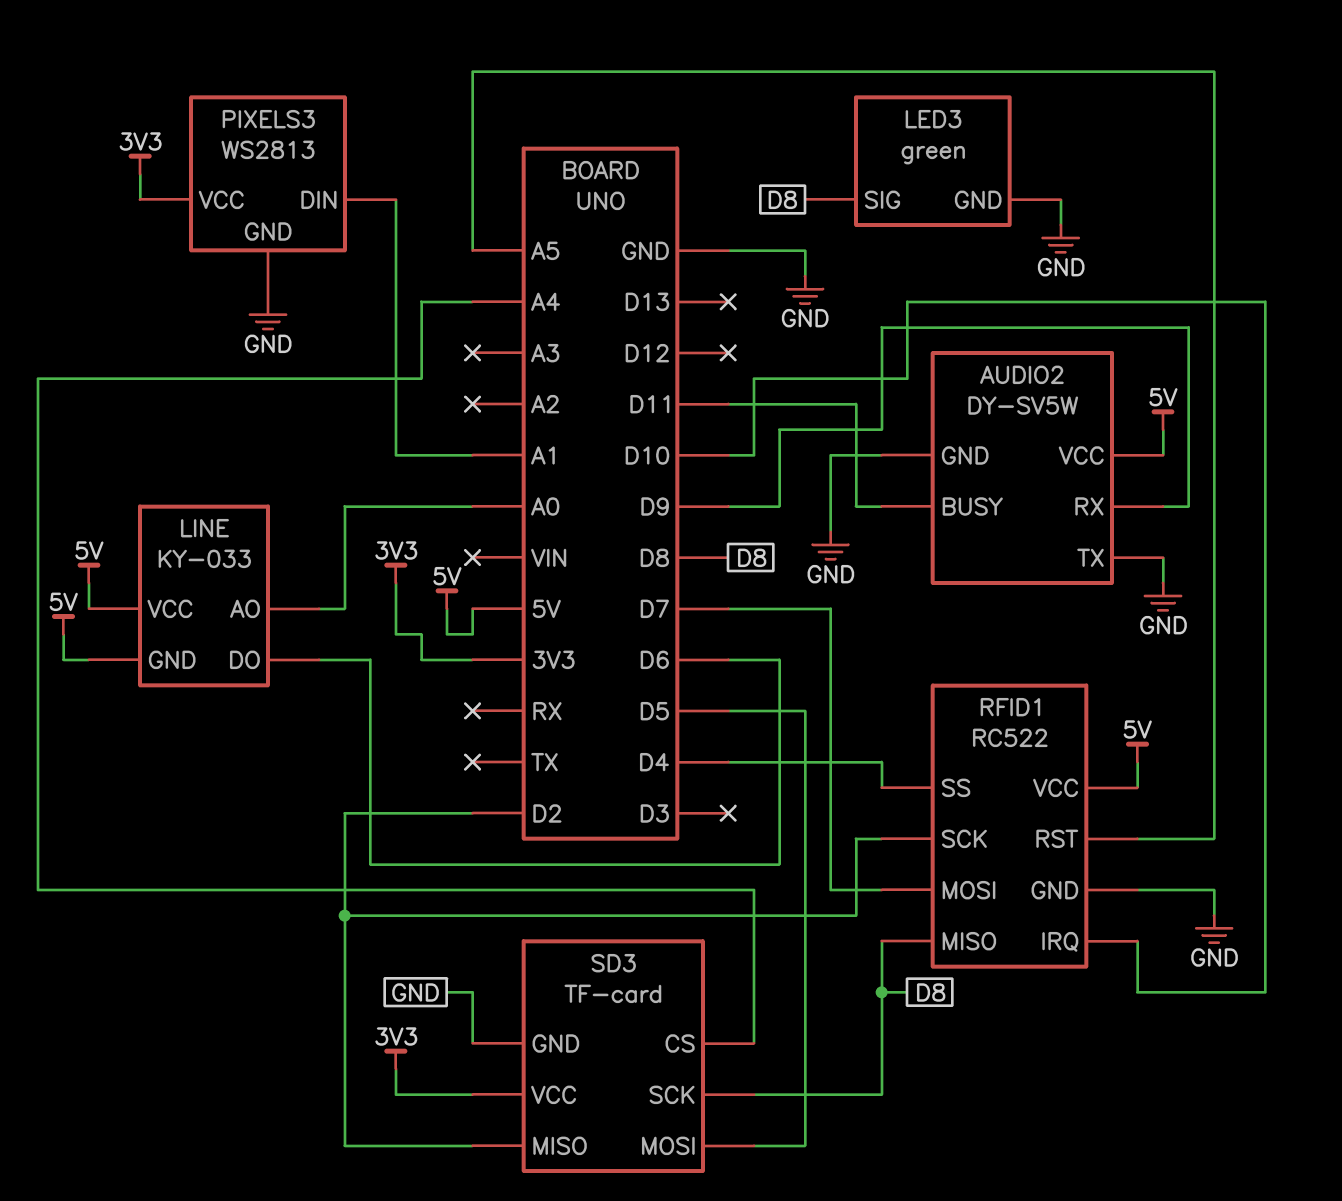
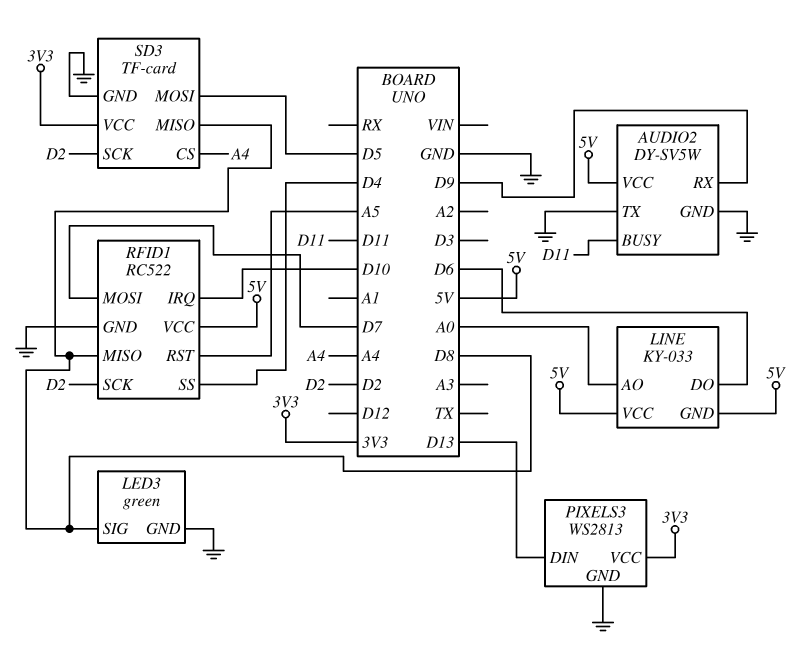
PIXELS3 pin DIN: A1 -> D13
SD3 pin MISO: D2 -> D8
SD3 pin SCK: D8 -> D2

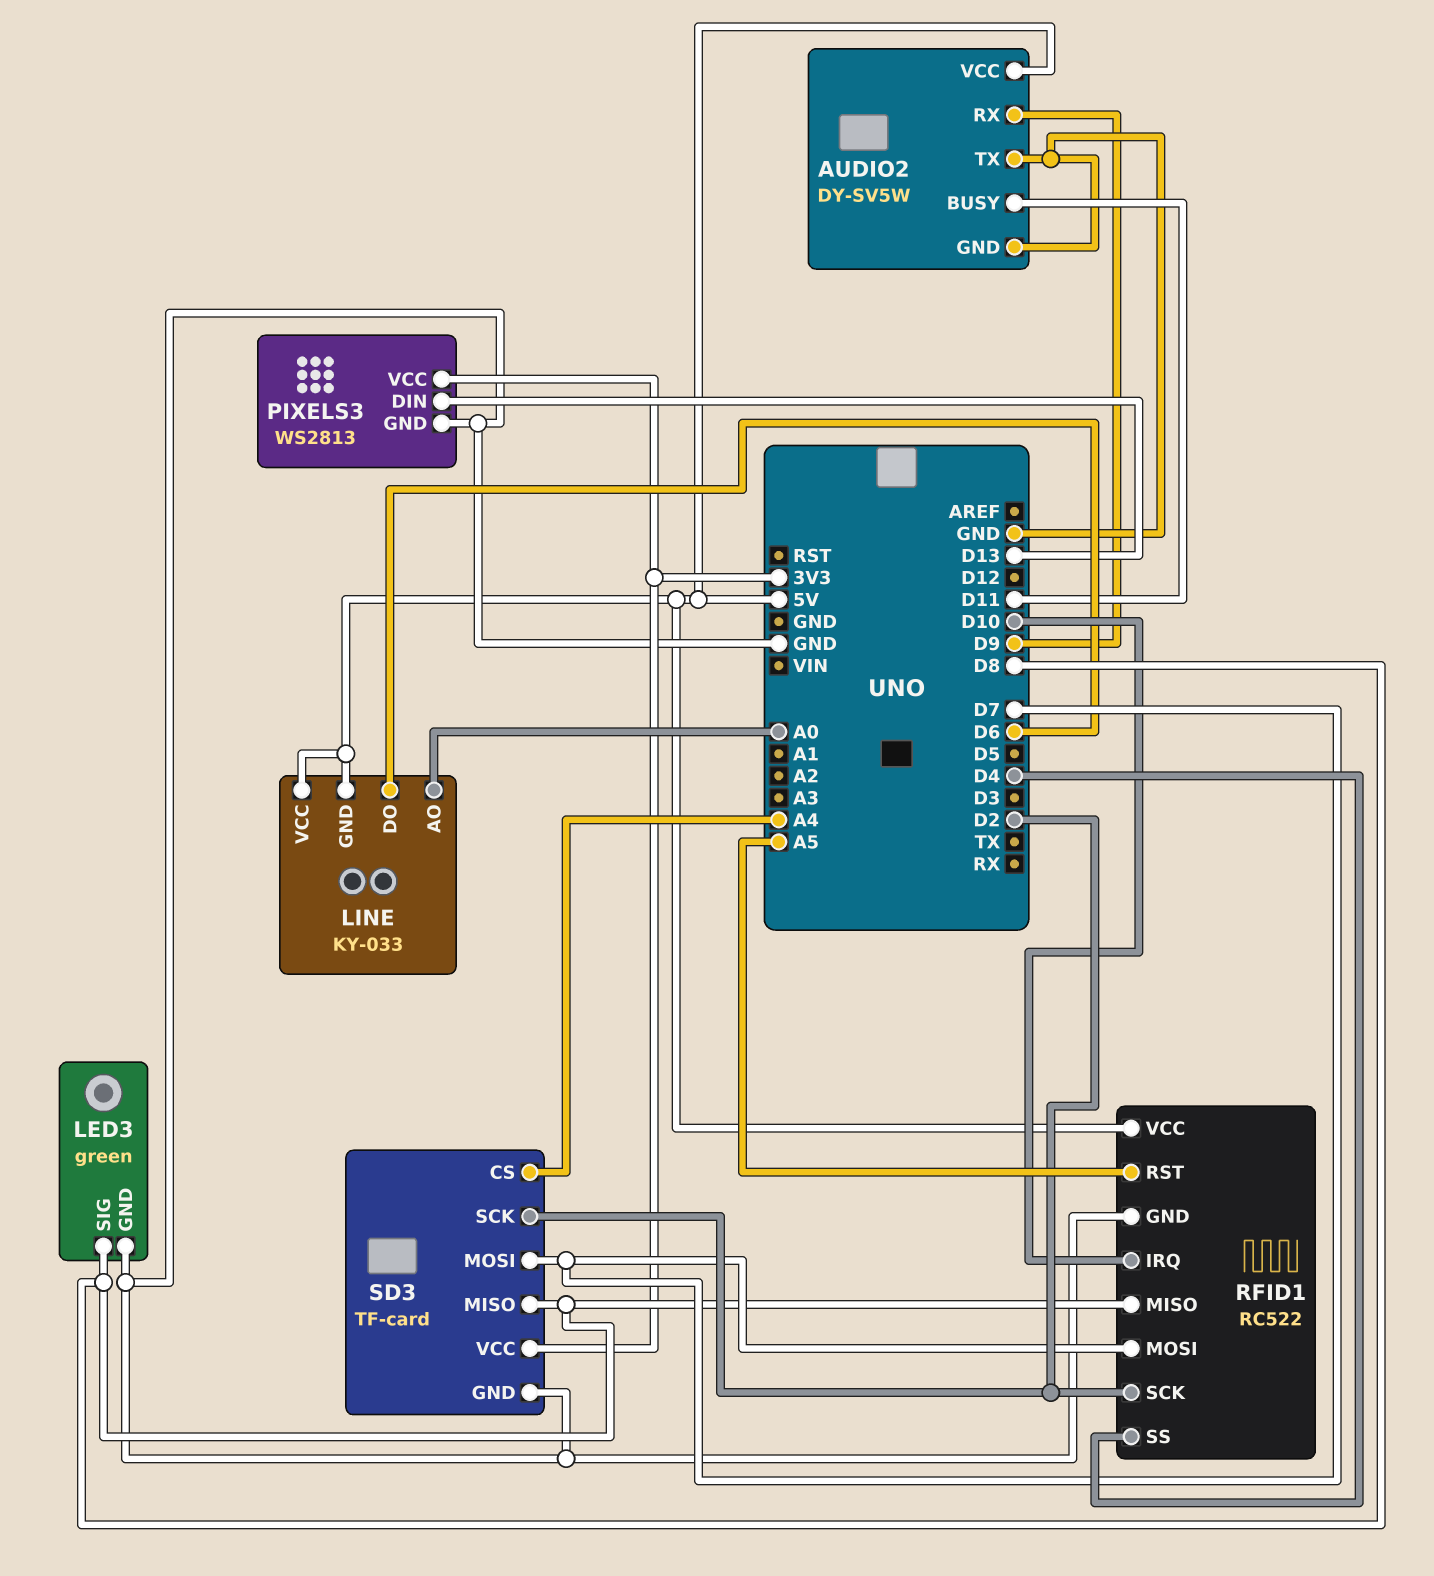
SD3 pin MOSI: D5 -> D7

